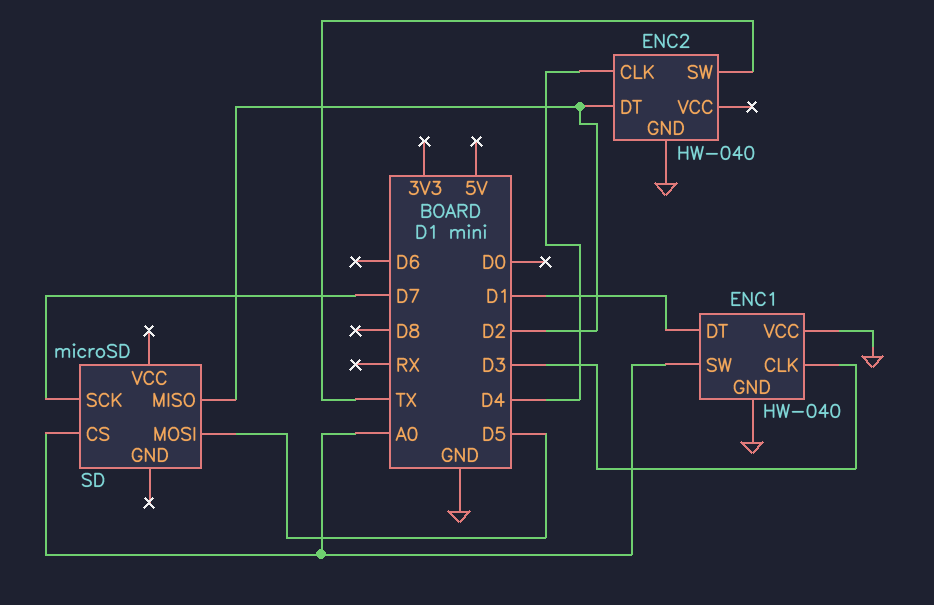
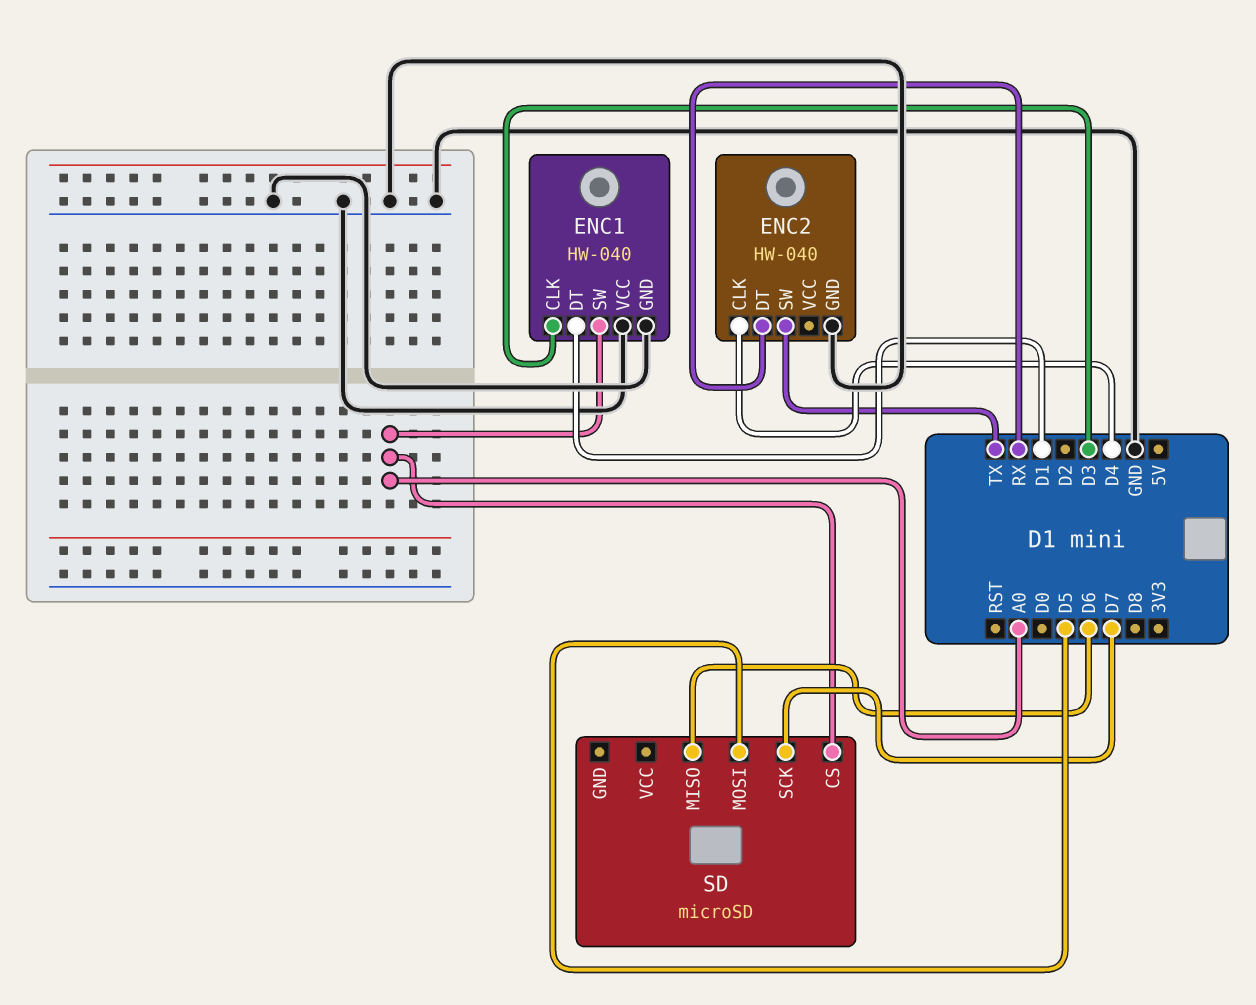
ENC2 pin DT: D2 -> RX
SD pin MISO: D2 -> D6

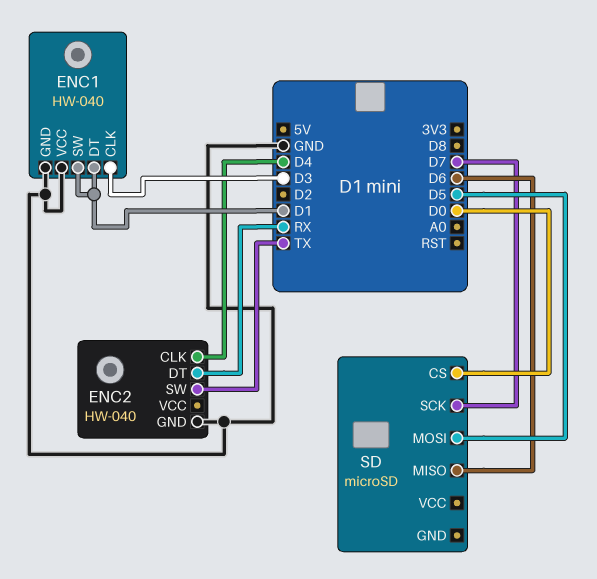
ENC1 pin SW: A0 -> D1
SD pin CS: A0 -> D0

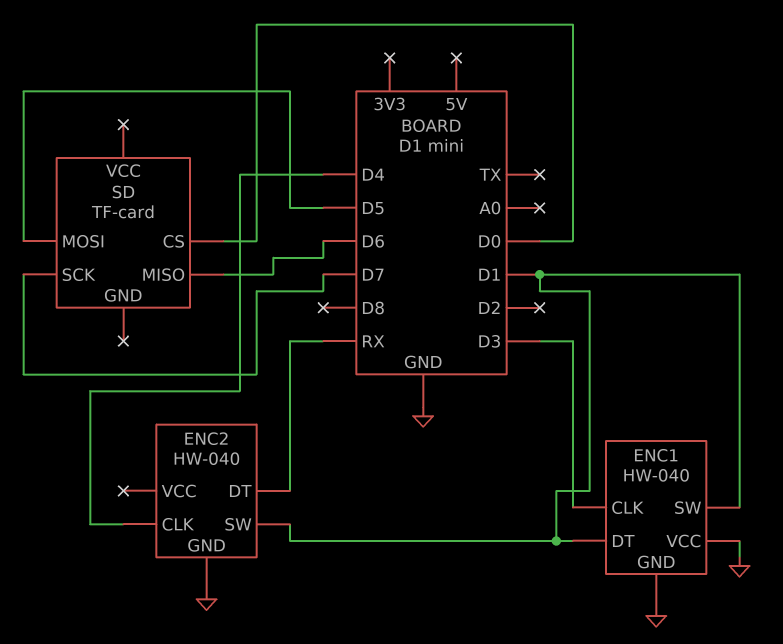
ENC2 pin SW: TX -> D1
SD: microSD -> TF-card

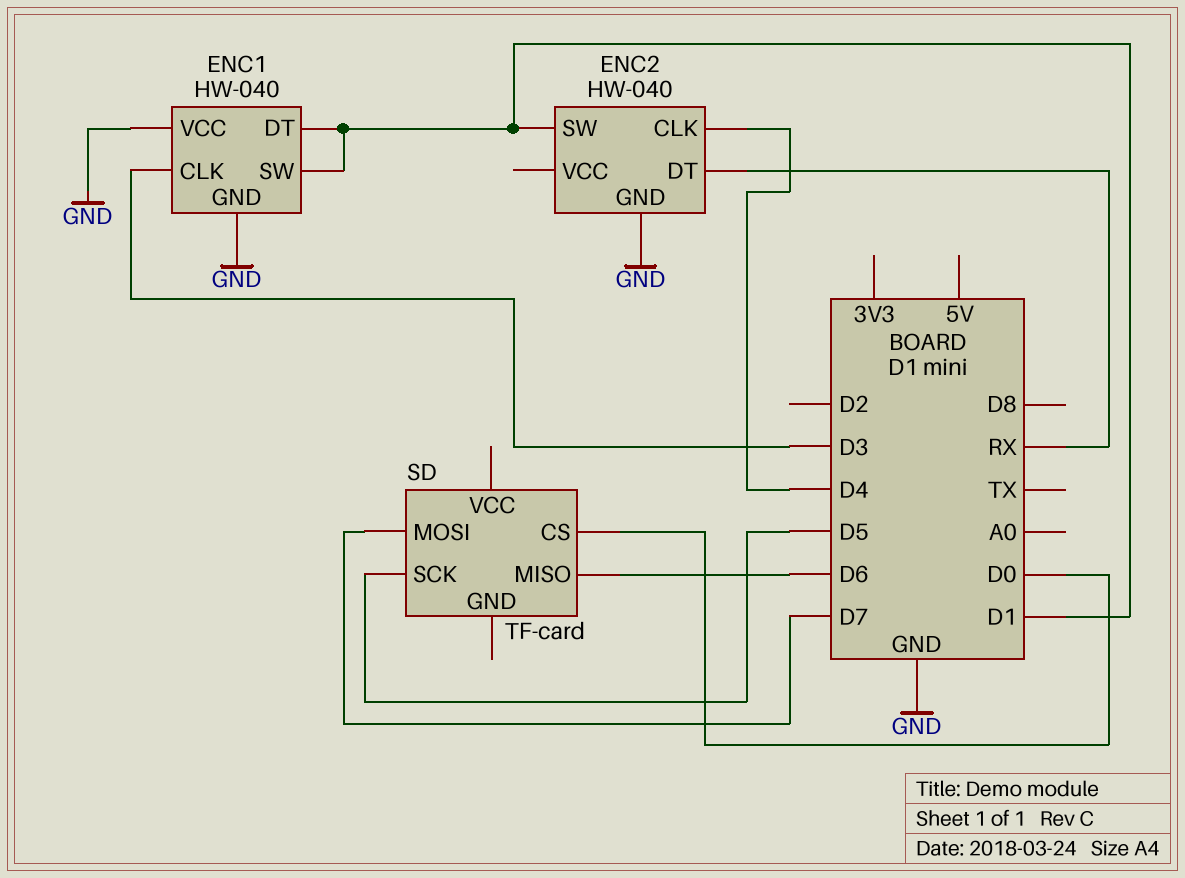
SD pin MOSI: D5 -> D7
SD pin SCK: D7 -> D5

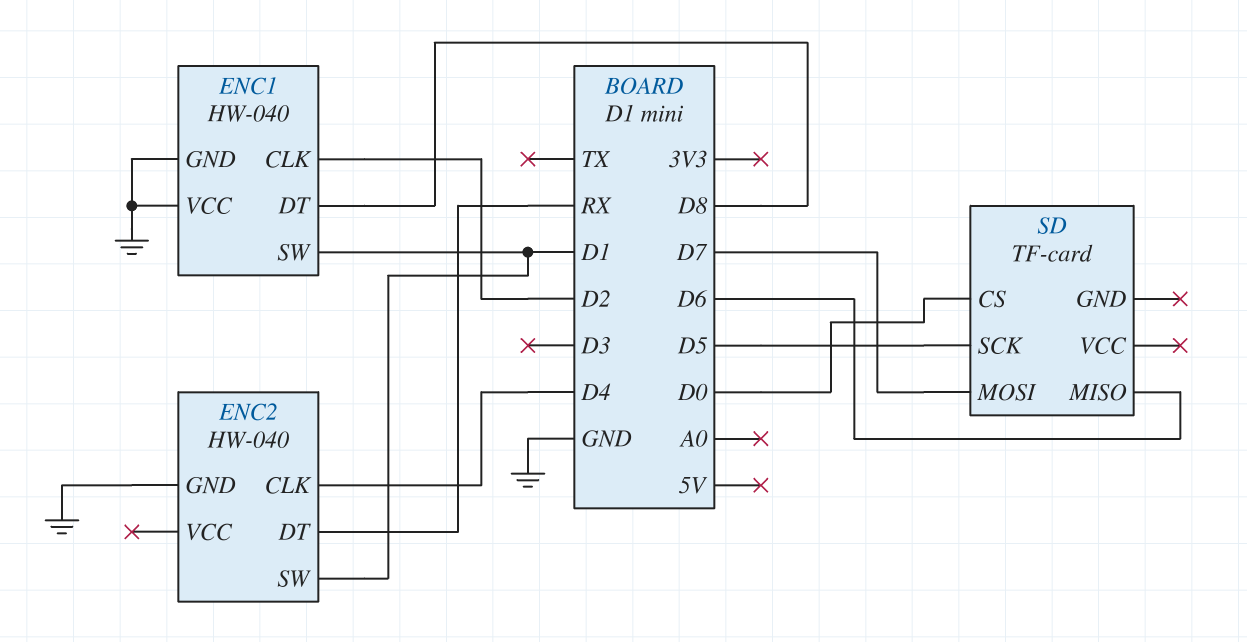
ENC1 pin CLK: D3 -> D2
ENC1 pin DT: D1 -> D8

